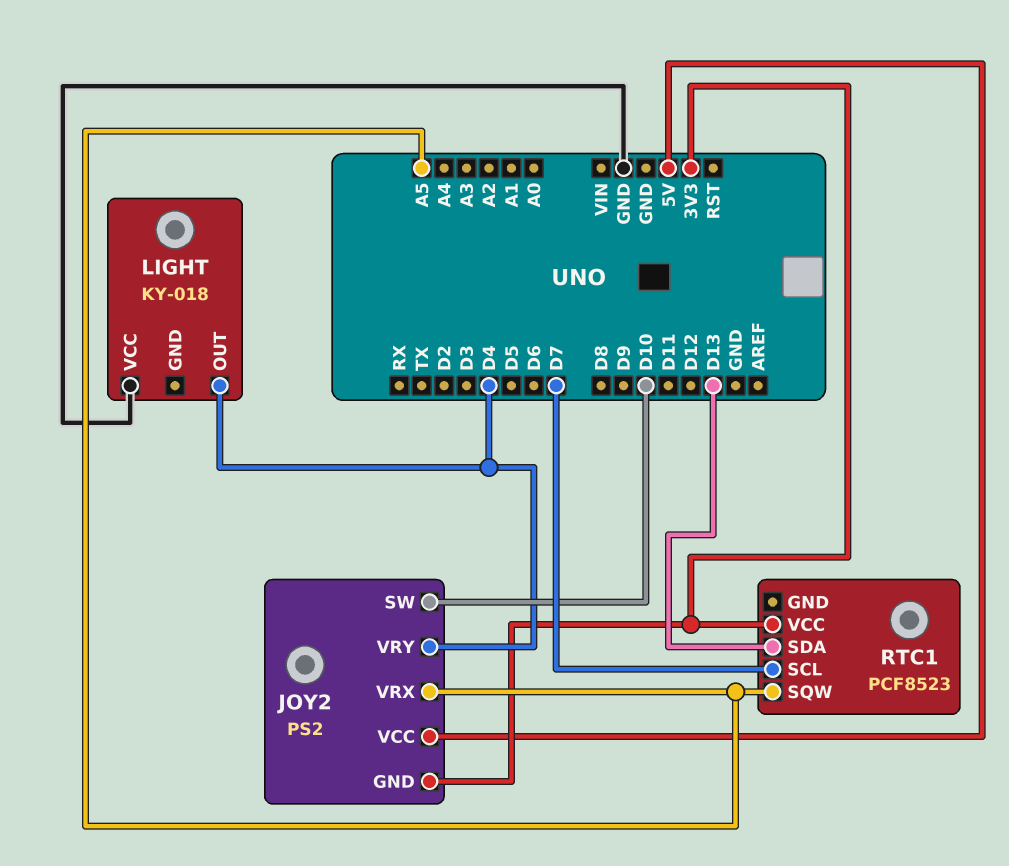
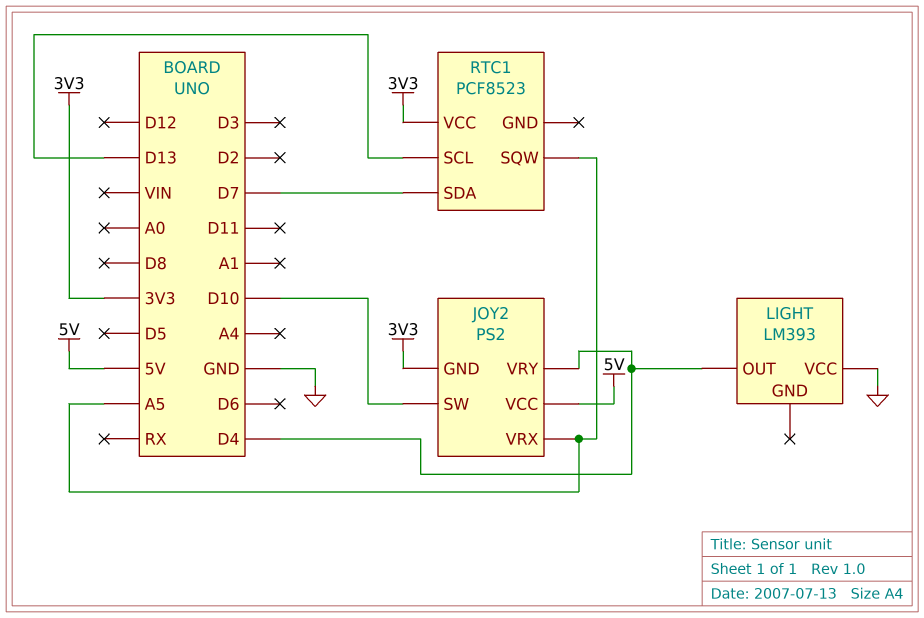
LIGHT: KY-018 -> LM393
RTC1 pin SCL: D7 -> D13
RTC1 pin SDA: D13 -> D7

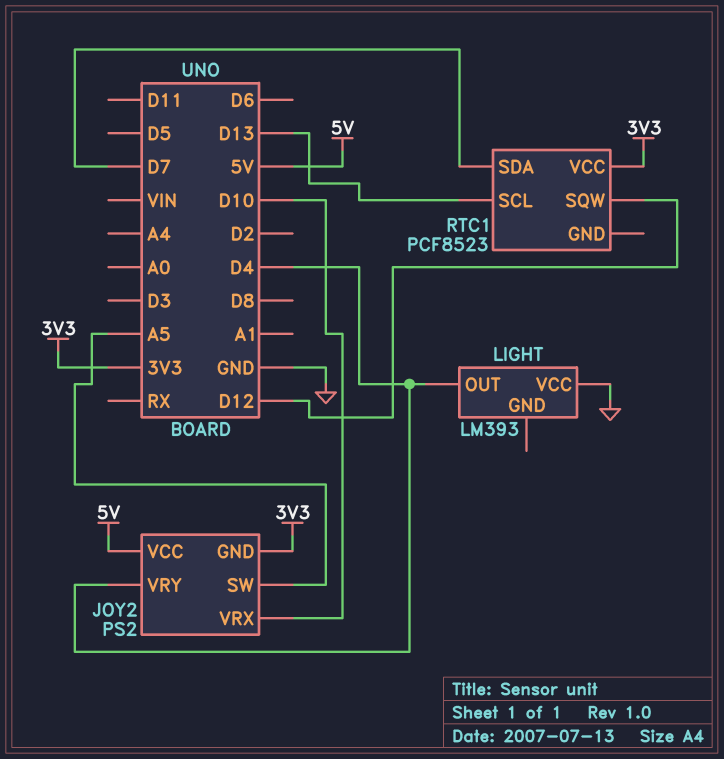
JOY2 pin SW: D10 -> A5
JOY2 pin VRX: A5 -> D10
RTC1 pin SQW: A5 -> D12

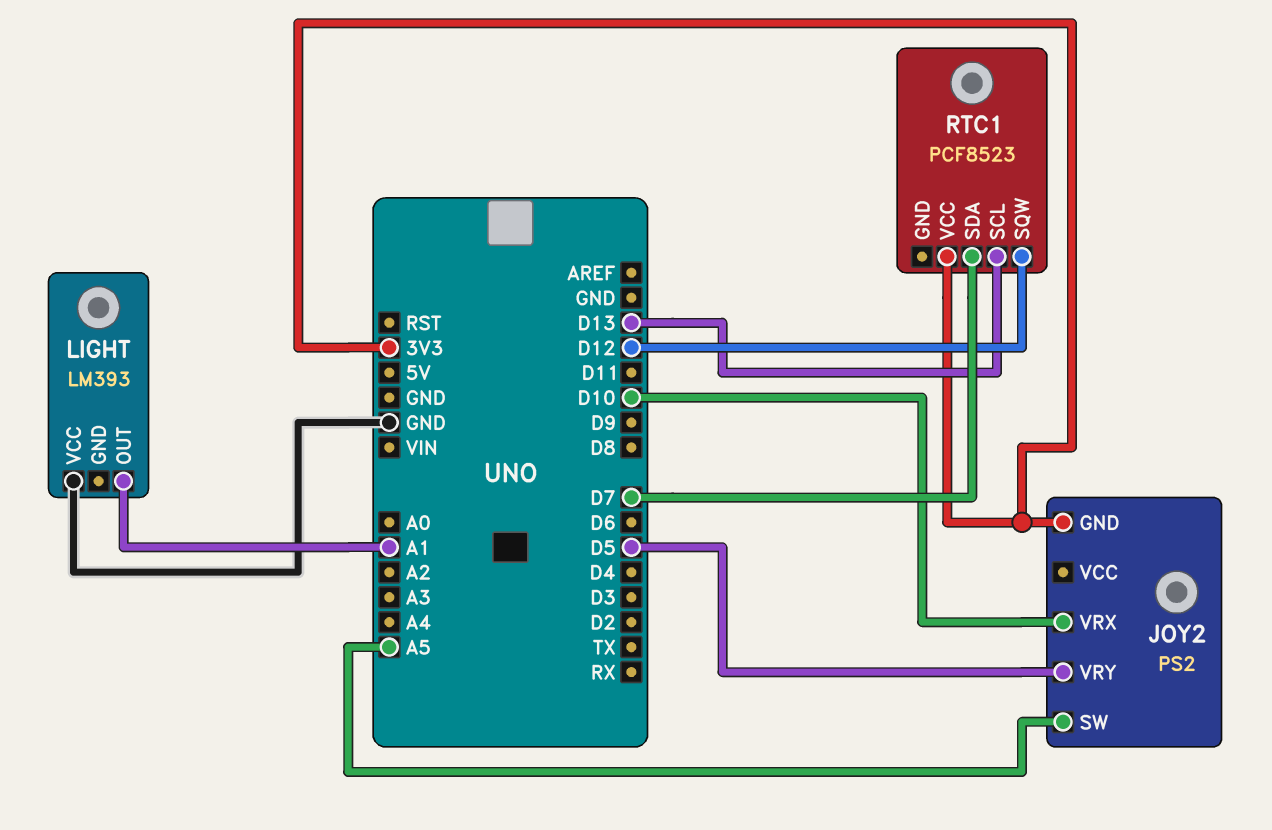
JOY2 pin VCC: 5V -> none
JOY2 pin VRY: D4 -> D5
LIGHT pin OUT: D4 -> A1

